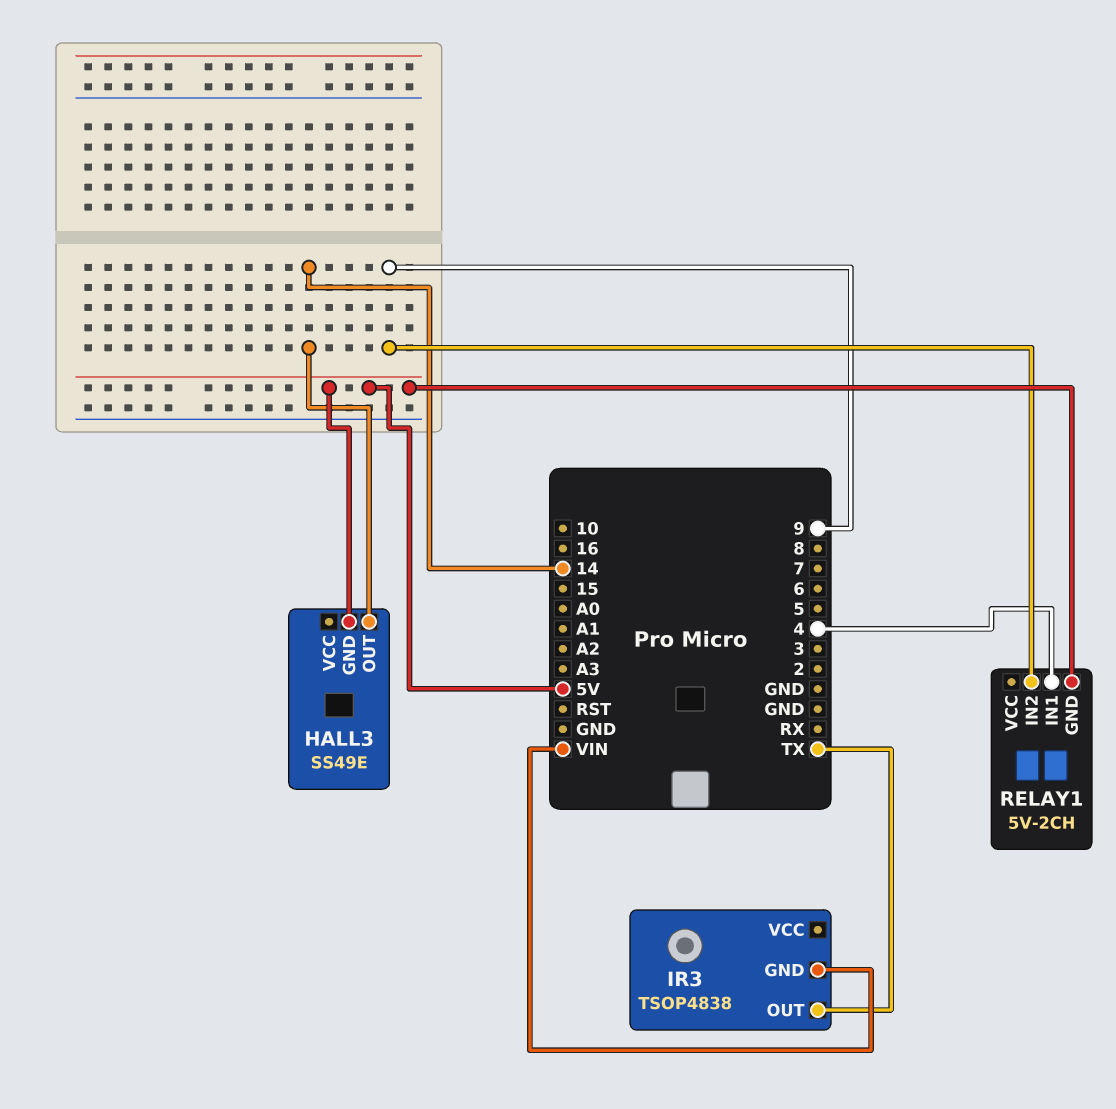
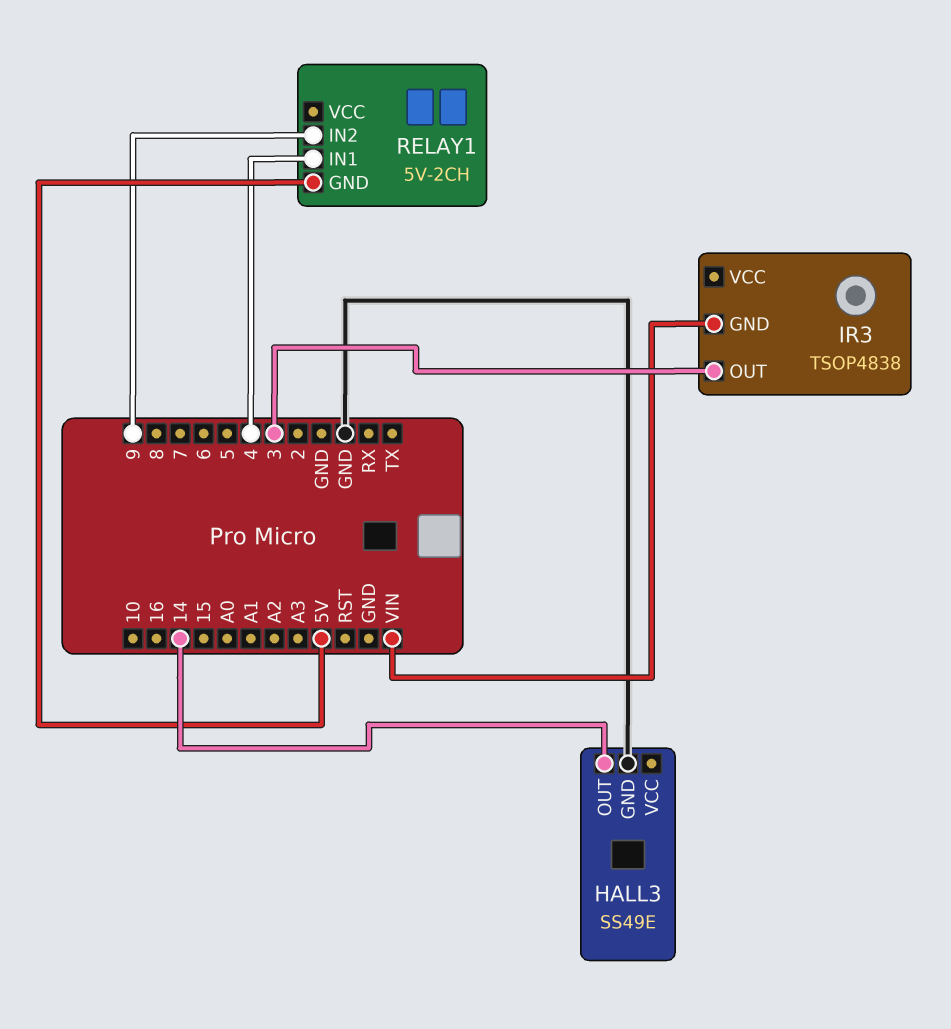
HALL3 pin GND: 5V -> GND
IR3 pin OUT: TX -> 3

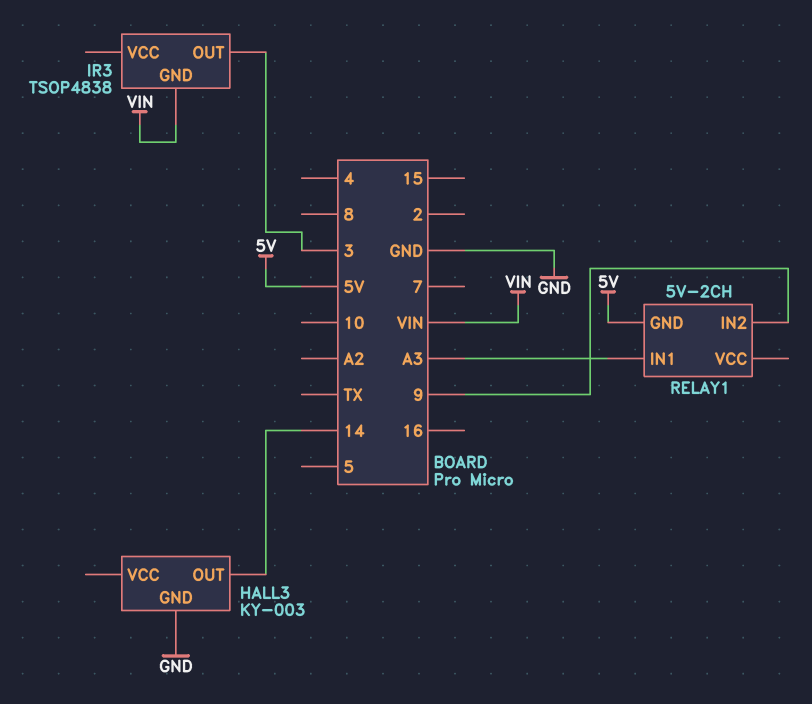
HALL3: SS49E -> KY-003
RELAY1 pin IN1: 4 -> A3

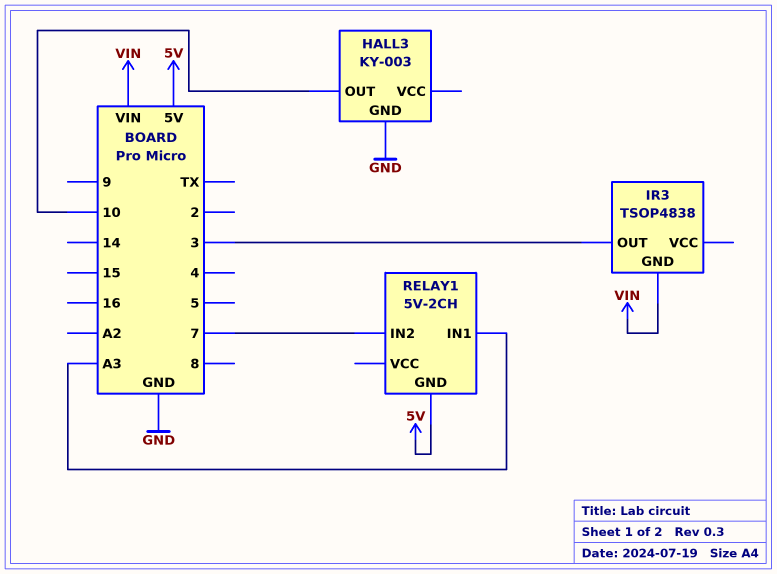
HALL3 pin OUT: 14 -> 10
RELAY1 pin IN2: 9 -> 7

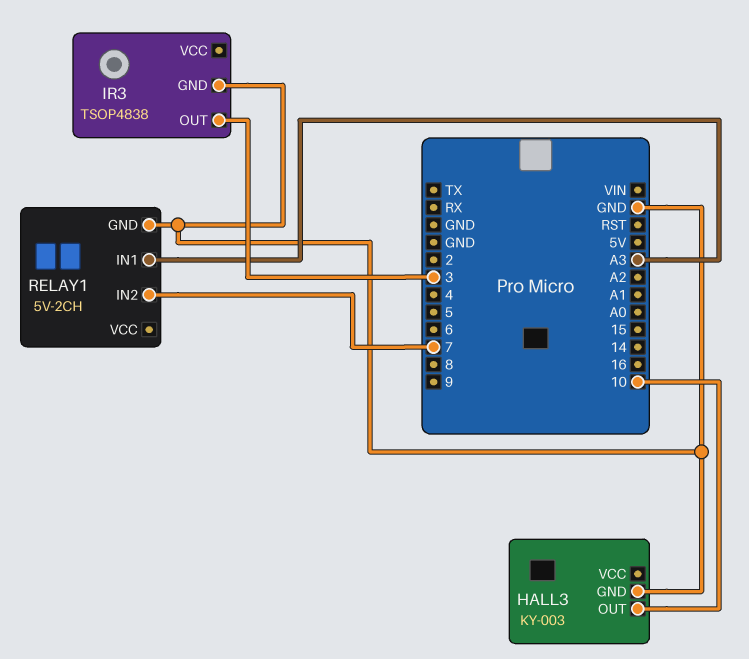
IR3 pin GND: VIN -> GND
RELAY1 pin GND: 5V -> GND

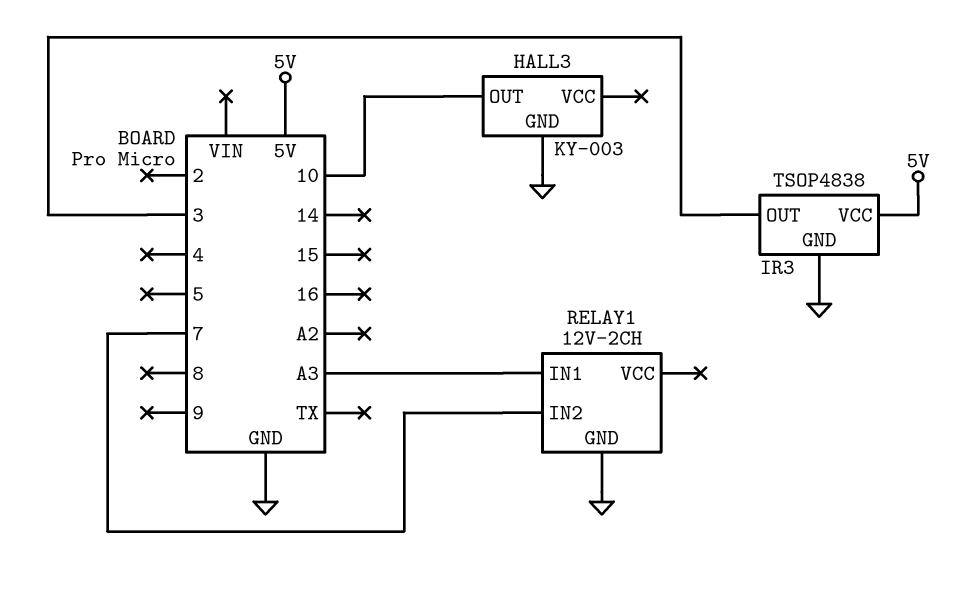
IR3 pin VCC: none -> 5V
RELAY1: 5V-2CH -> 12V-2CH

